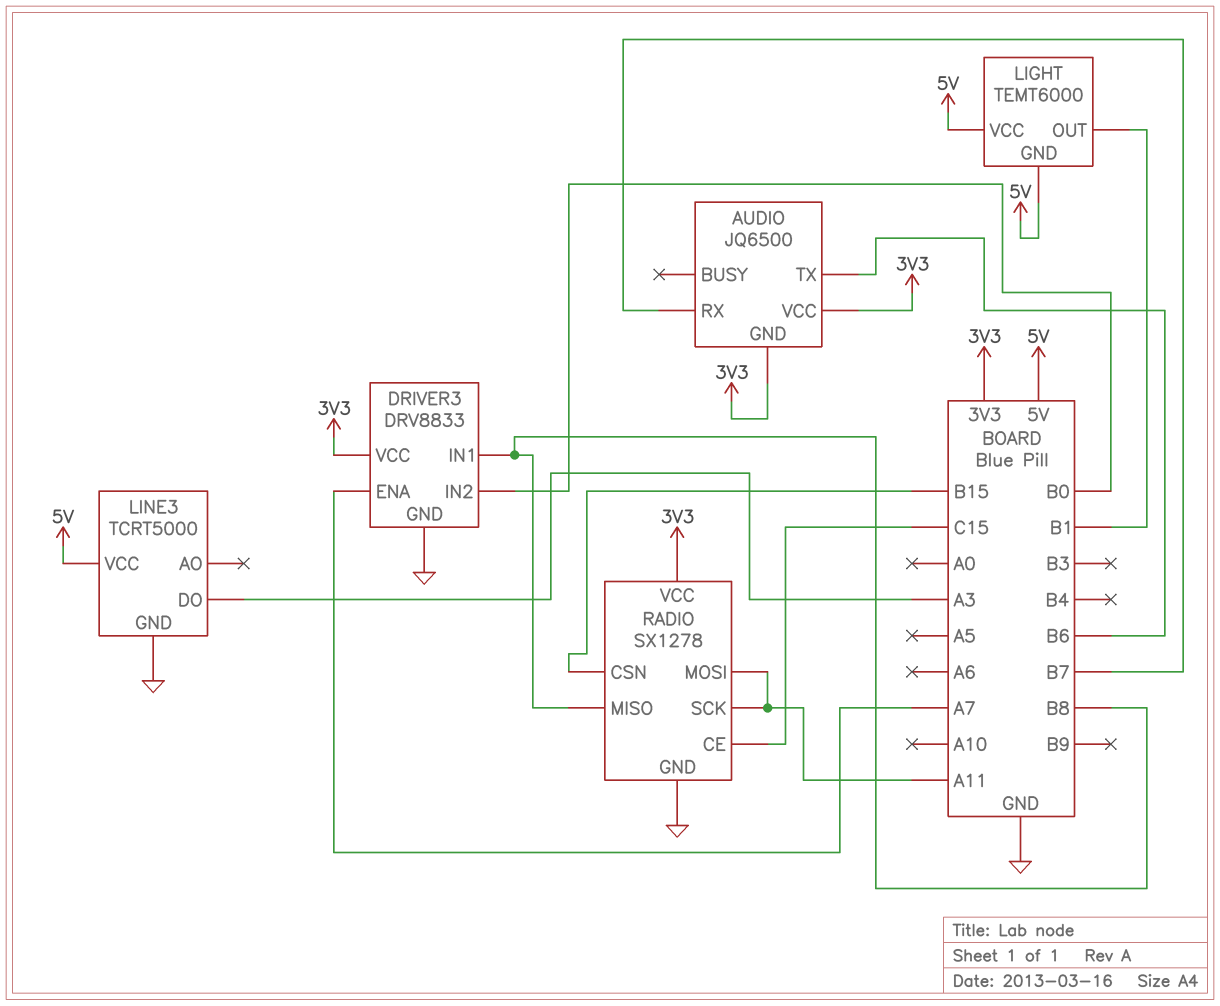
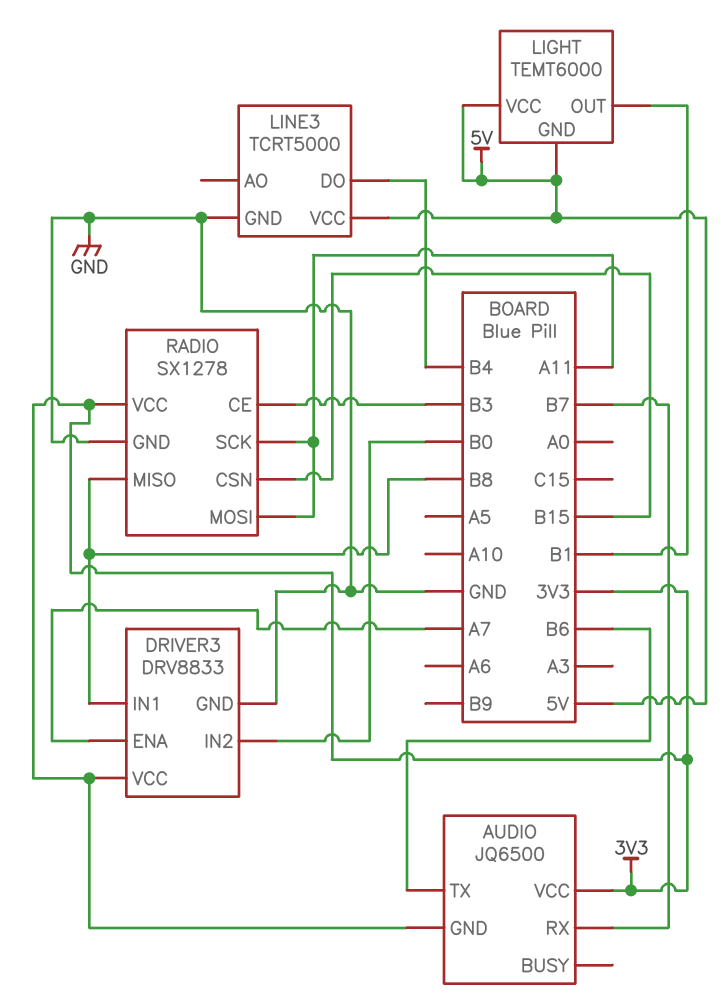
LINE3 pin DO: A3 -> B4
RADIO pin CE: C15 -> B3

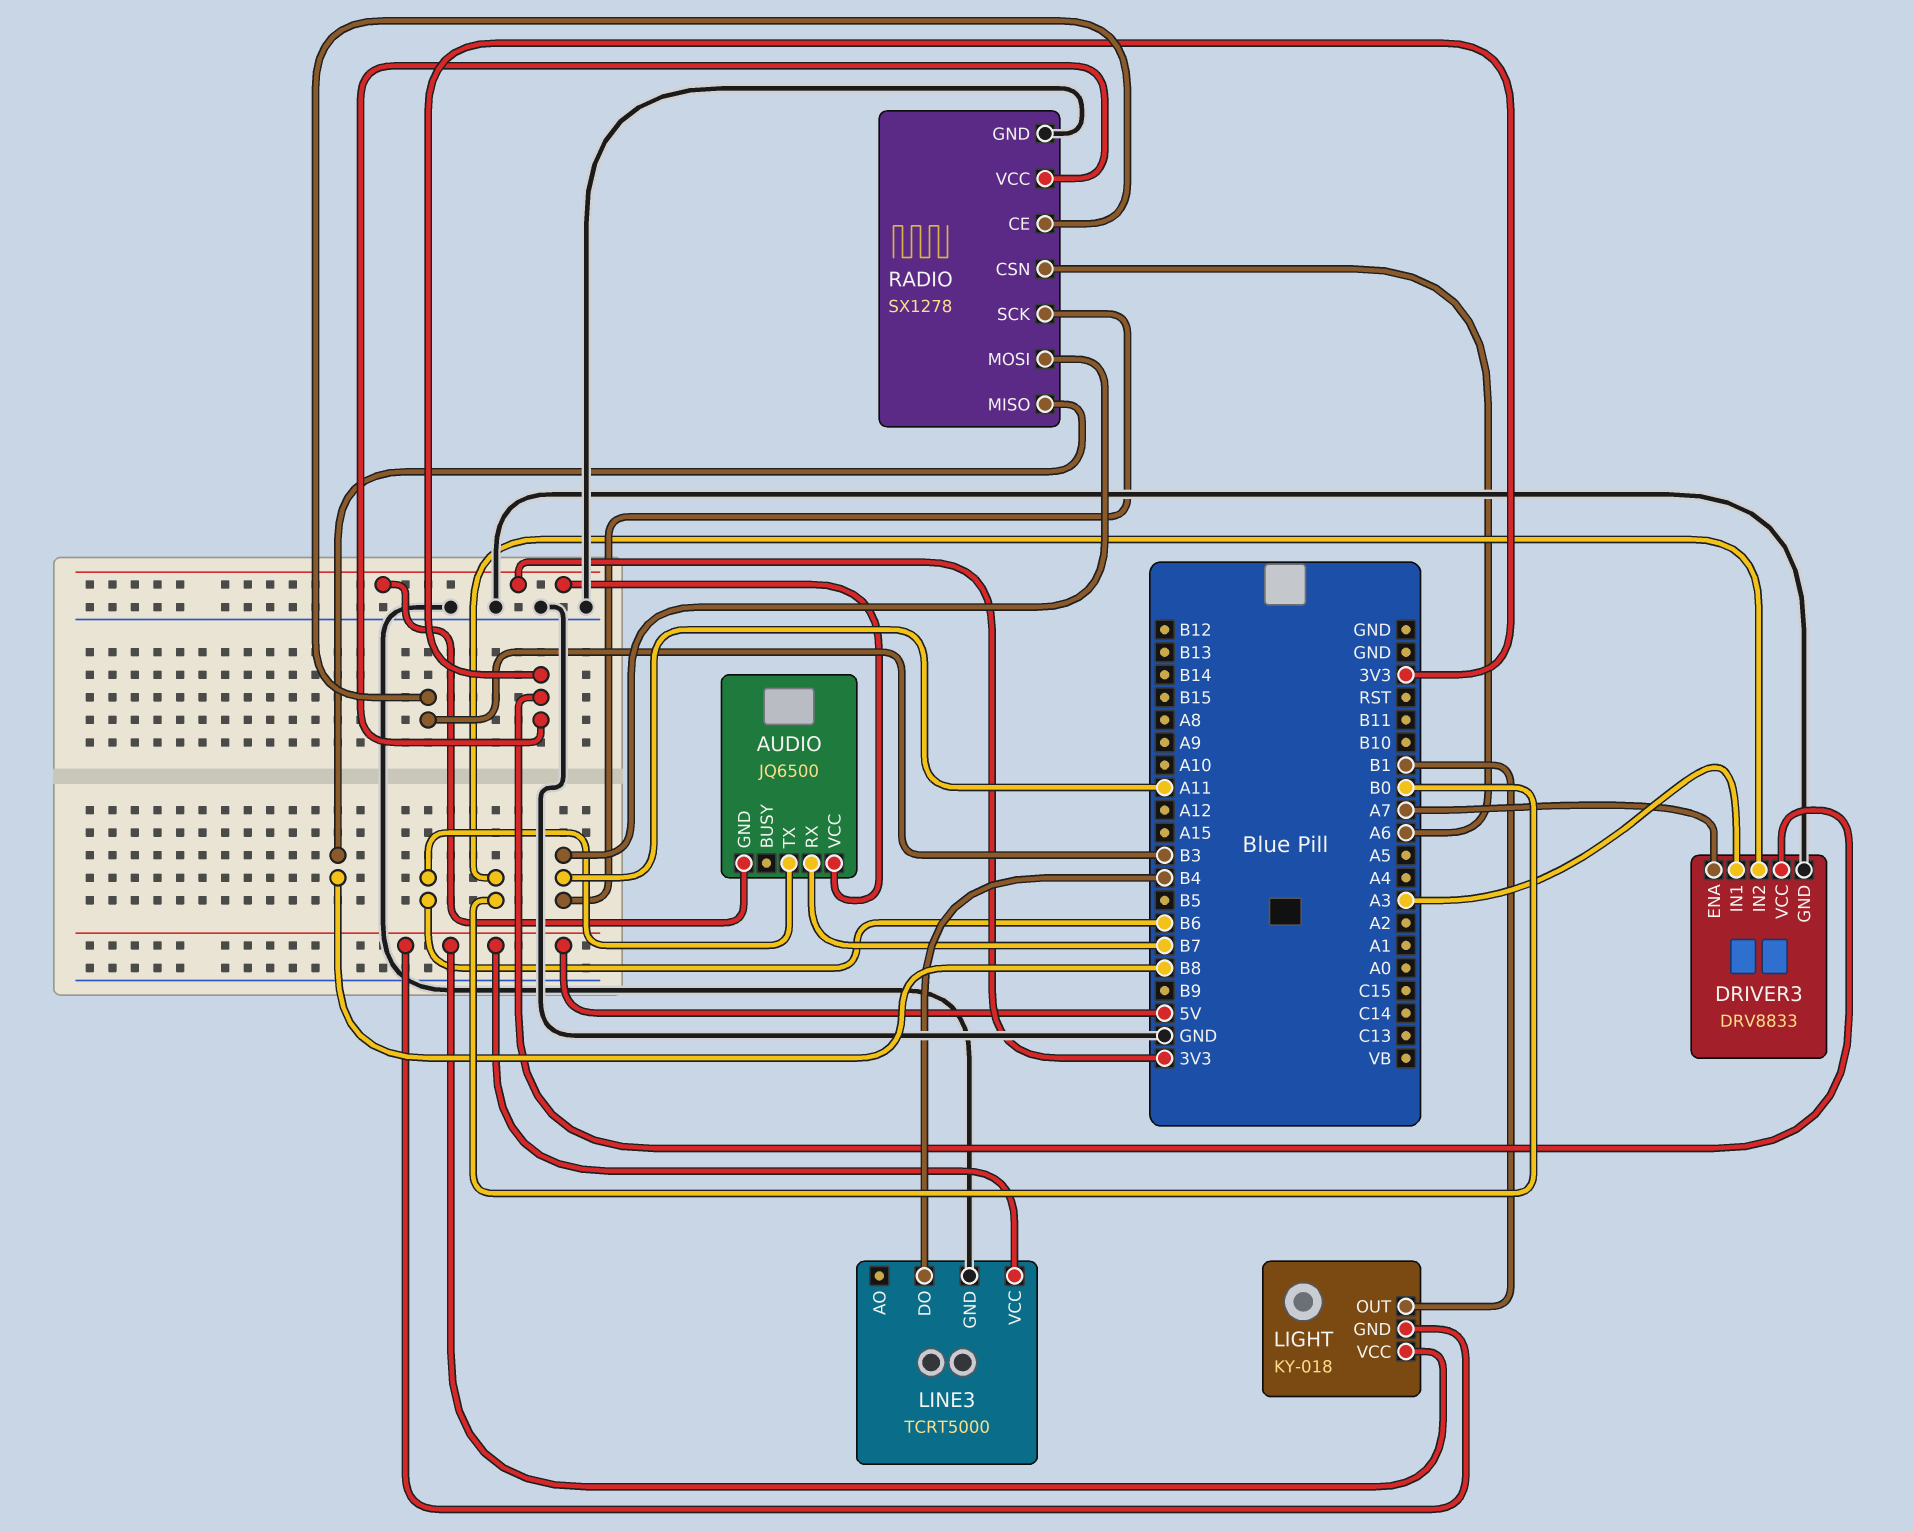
DRIVER3 pin IN1: B8 -> A3
LIGHT: TEMT6000 -> KY-018
RADIO pin CSN: B15 -> A6

